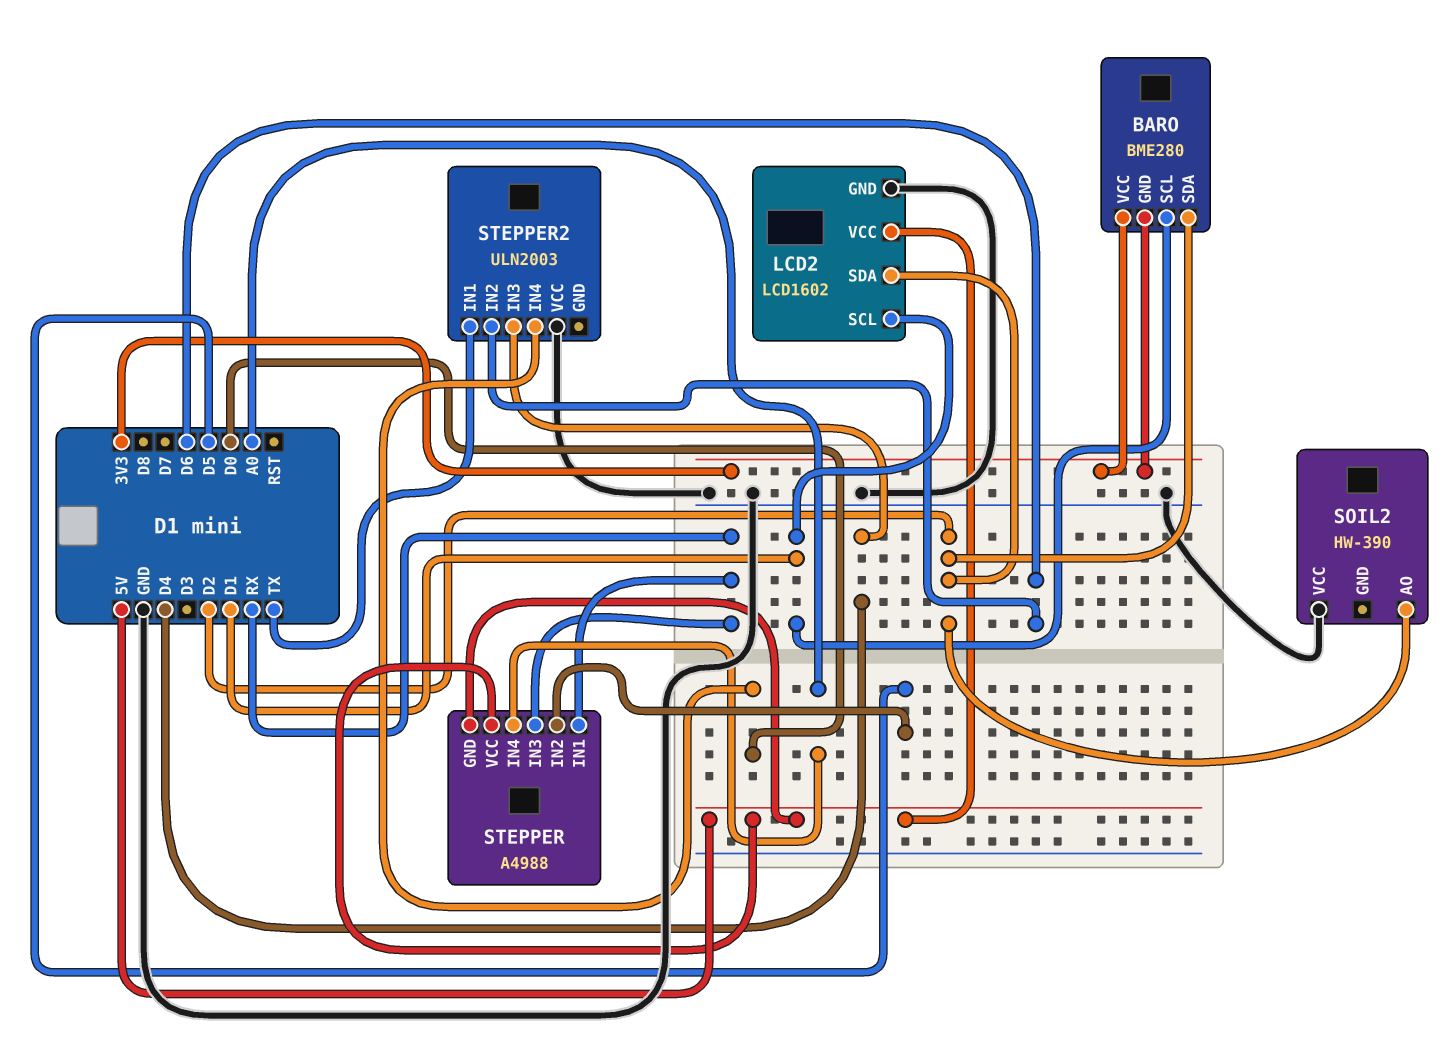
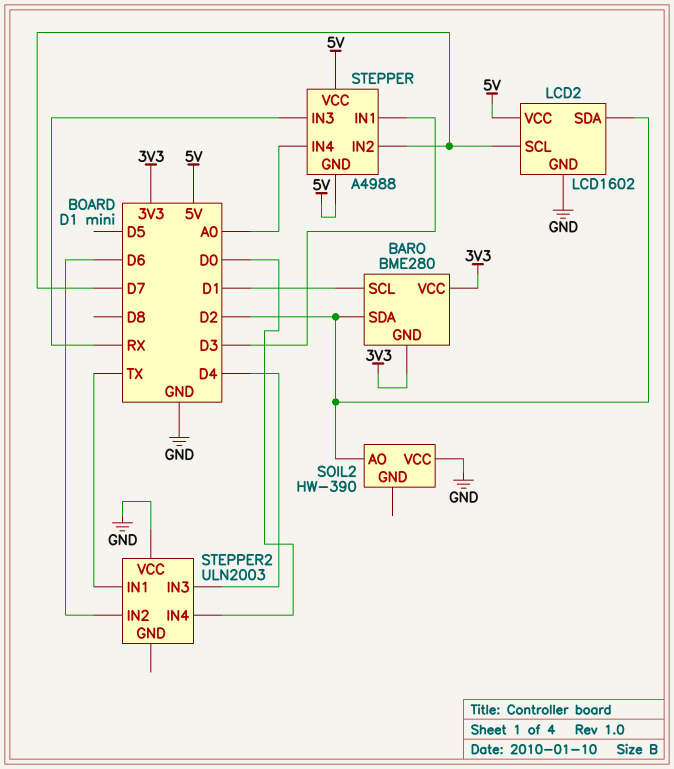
LCD2 pin SCL: D1 -> D7
STEPPER pin IN1: RX -> D3
STEPPER pin IN2: D5 -> D7

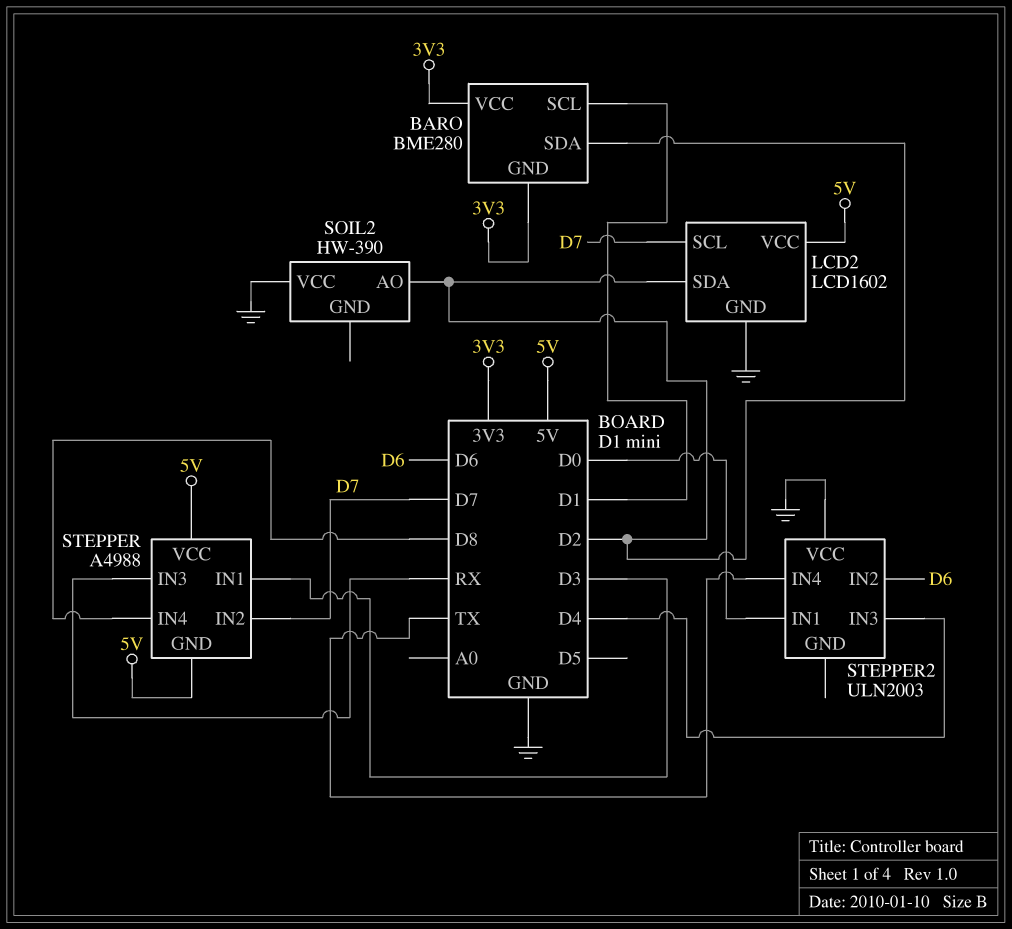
STEPPER pin IN4: A0 -> D8
STEPPER2 pin IN1: TX -> D0
STEPPER2 pin IN4: D0 -> TX

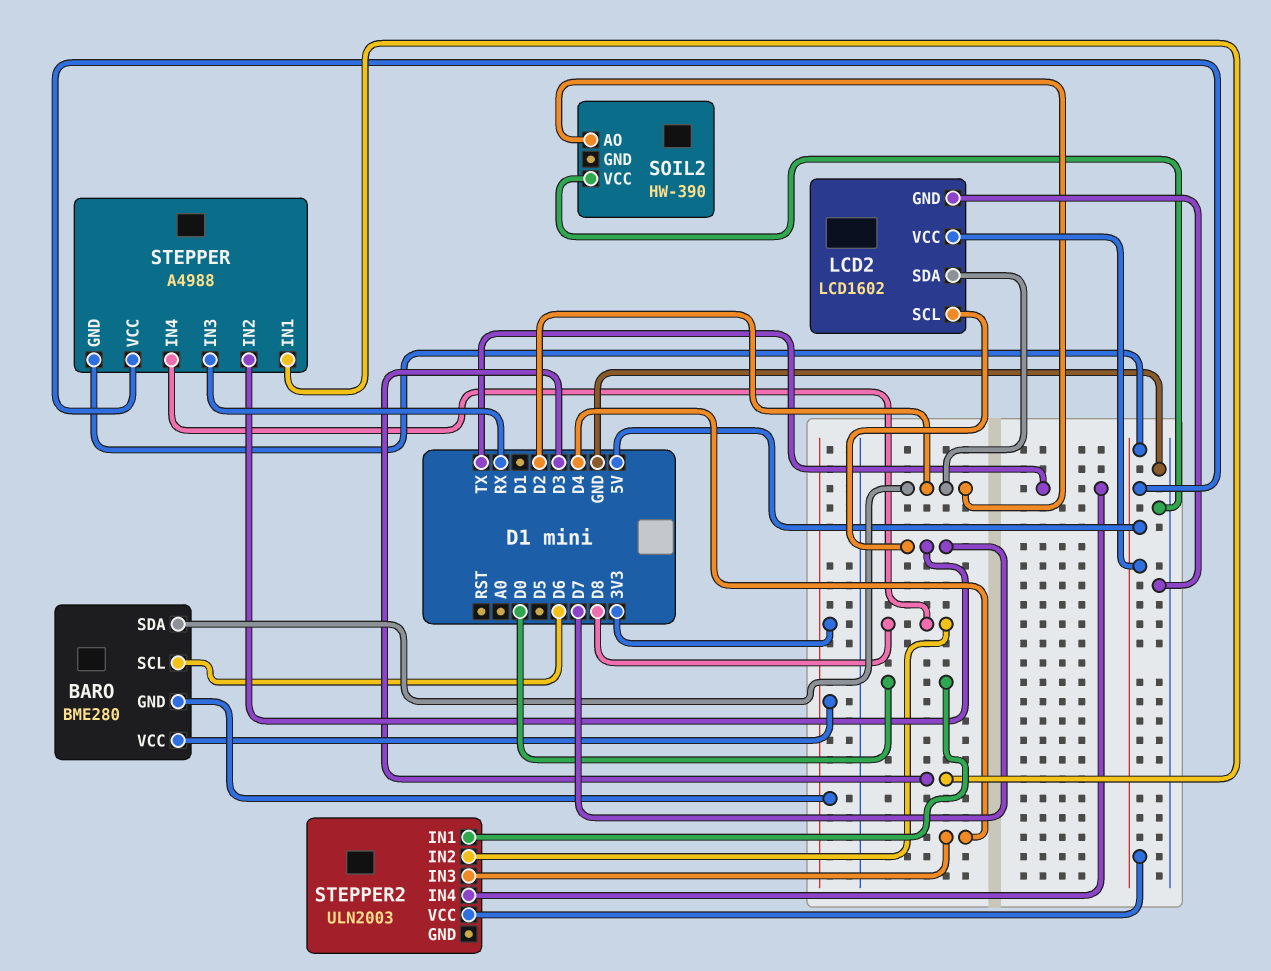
BARO pin SCL: D1 -> D6
STEPPER2 pin IN2: D6 -> D8
STEPPER2 pin VCC: GND -> 5V

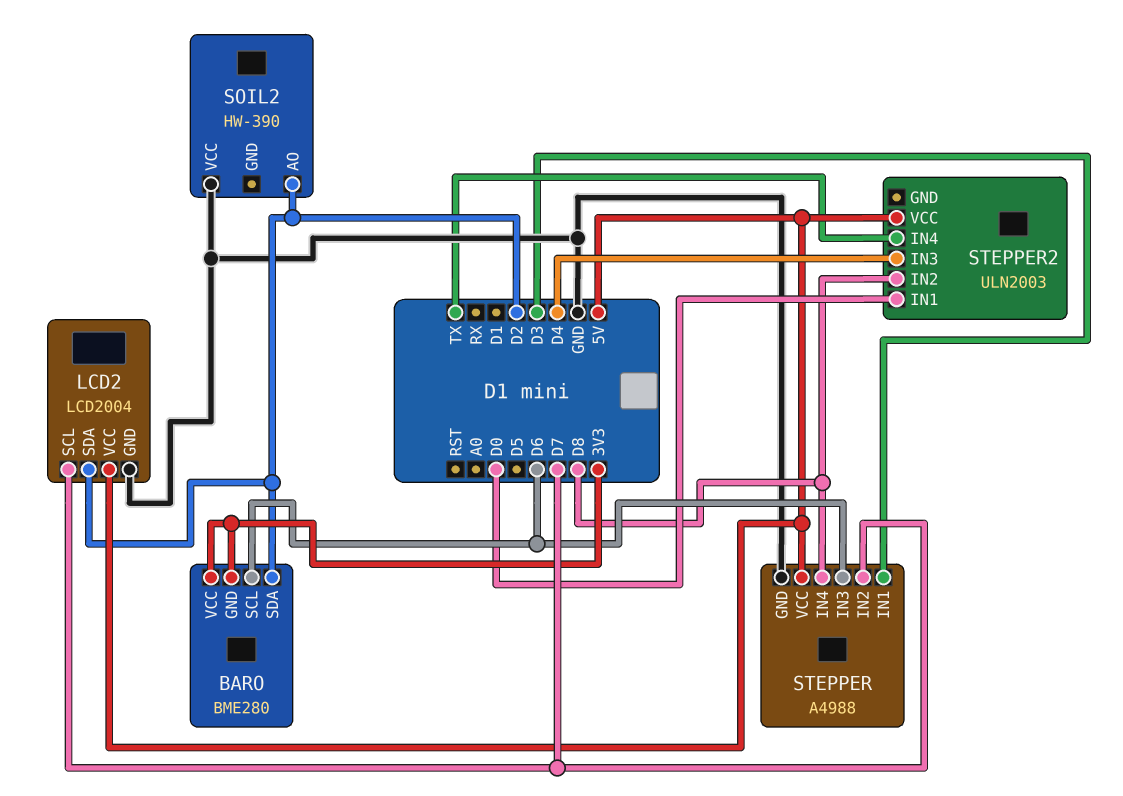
LCD2: LCD1602 -> LCD2004
STEPPER pin GND: 5V -> GND
STEPPER pin IN3: RX -> D6

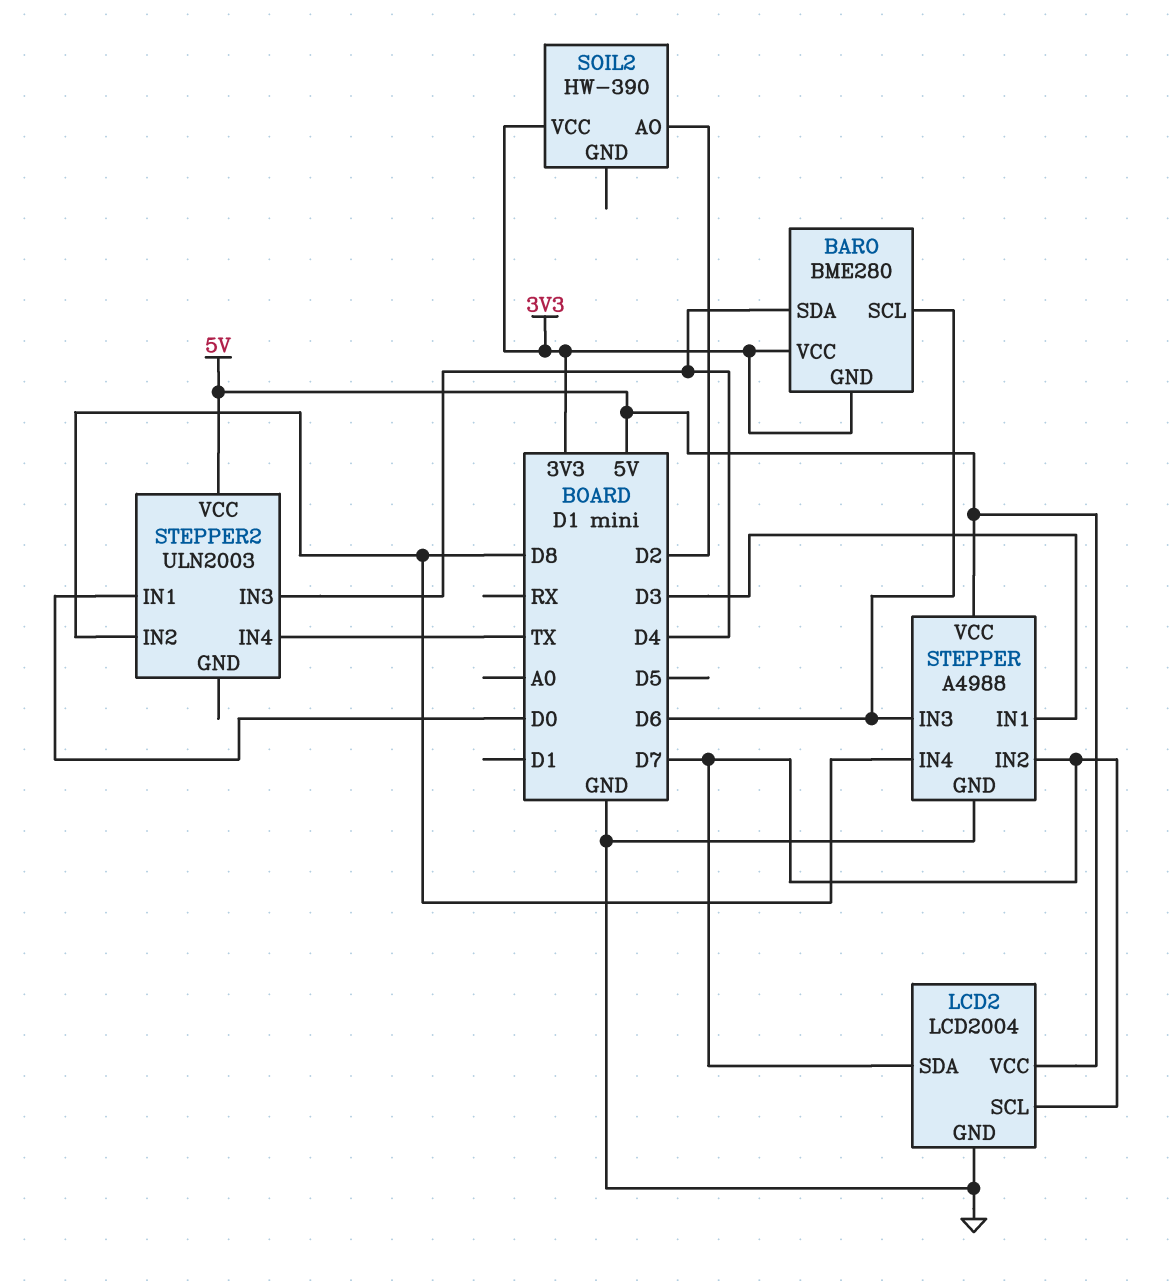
BARO pin SDA: D2 -> D4
LCD2 pin SDA: D2 -> D7
SOIL2 pin VCC: GND -> 3V3

